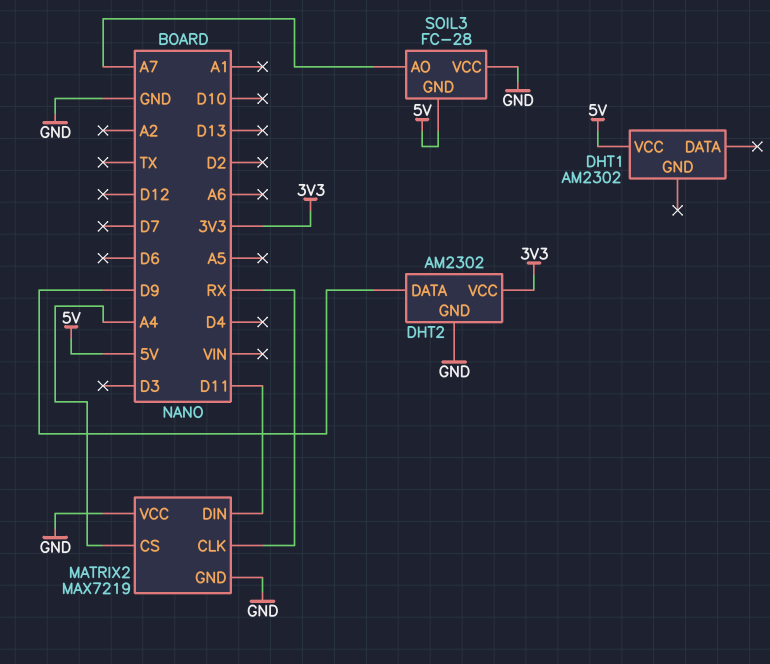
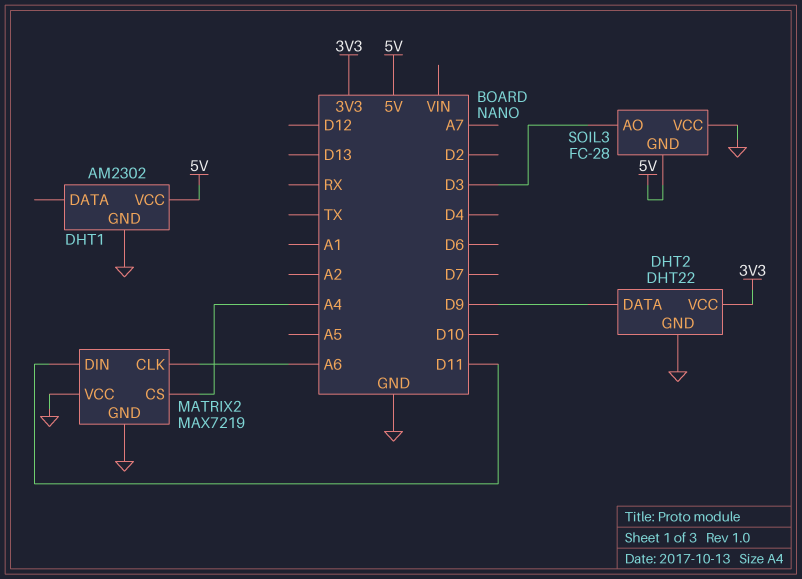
DHT1 pin GND: none -> GND
DHT2: AM2302 -> DHT22
MATRIX2 pin CLK: RX -> A6
SOIL3 pin AO: A7 -> D3

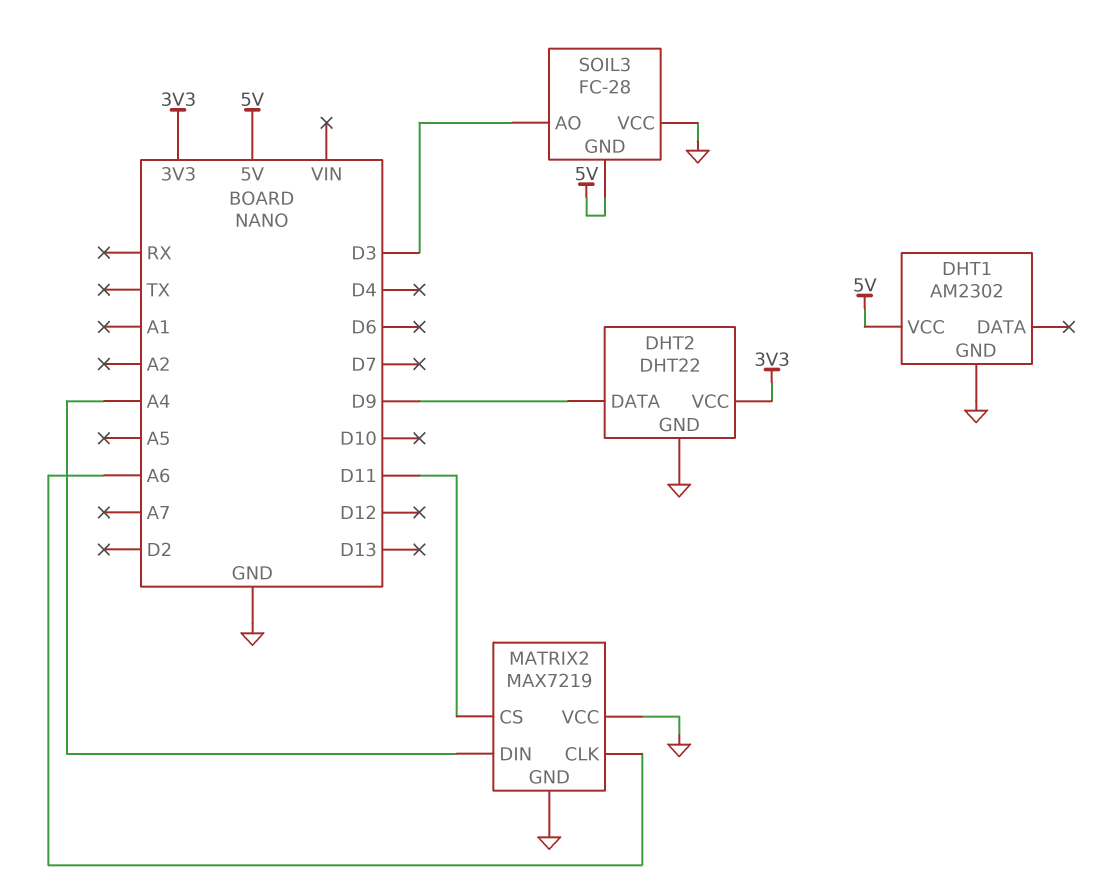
MATRIX2 pin CS: A4 -> D11
MATRIX2 pin DIN: D11 -> A4

